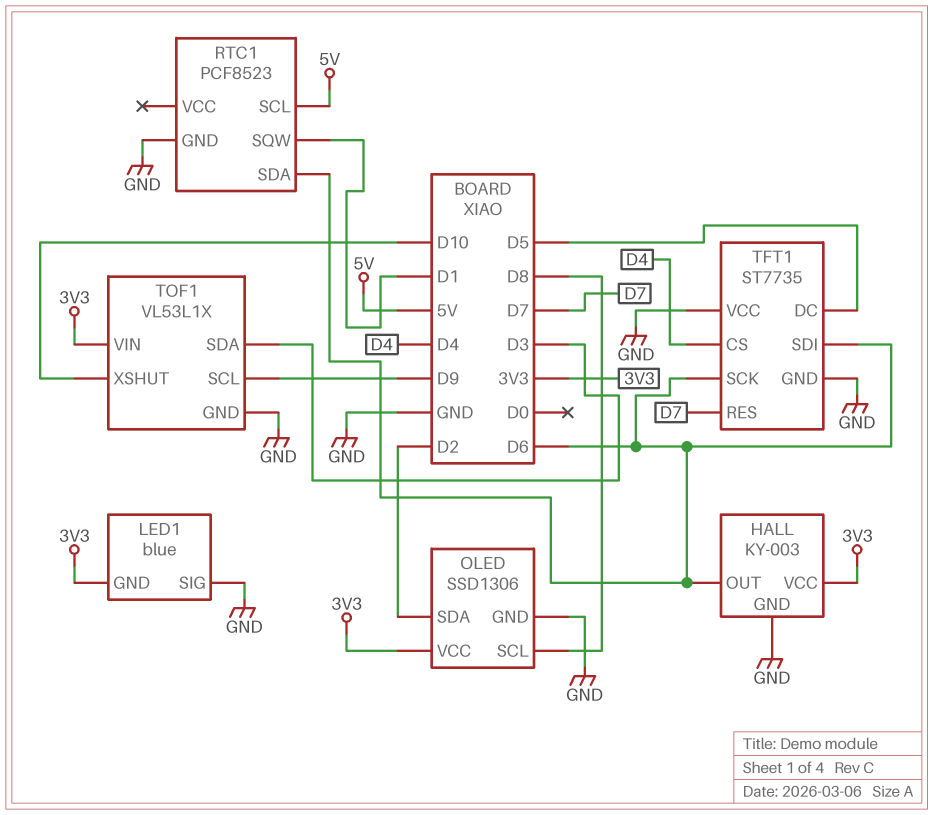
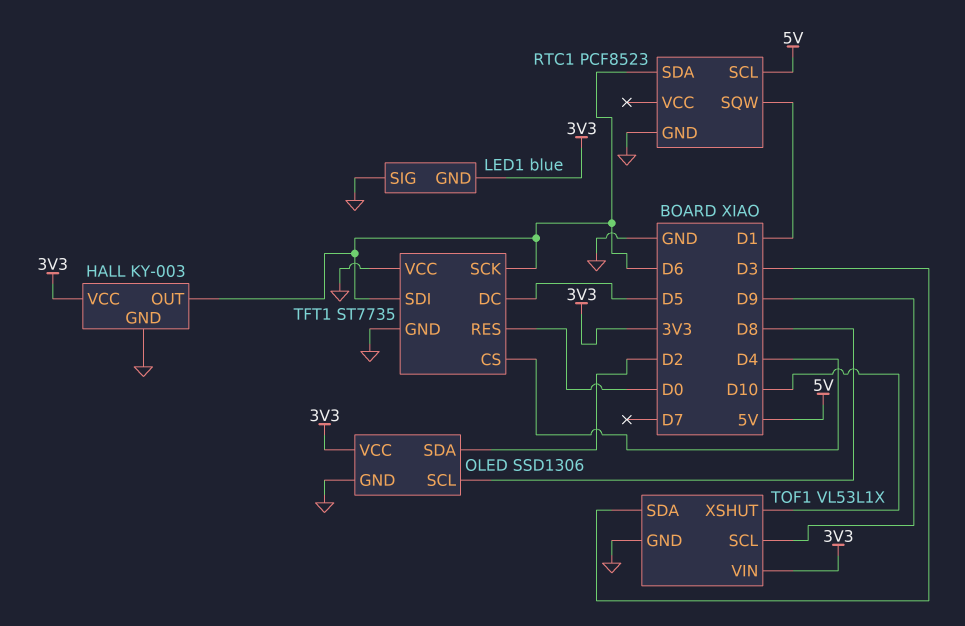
TFT1 pin RES: D7 -> D0

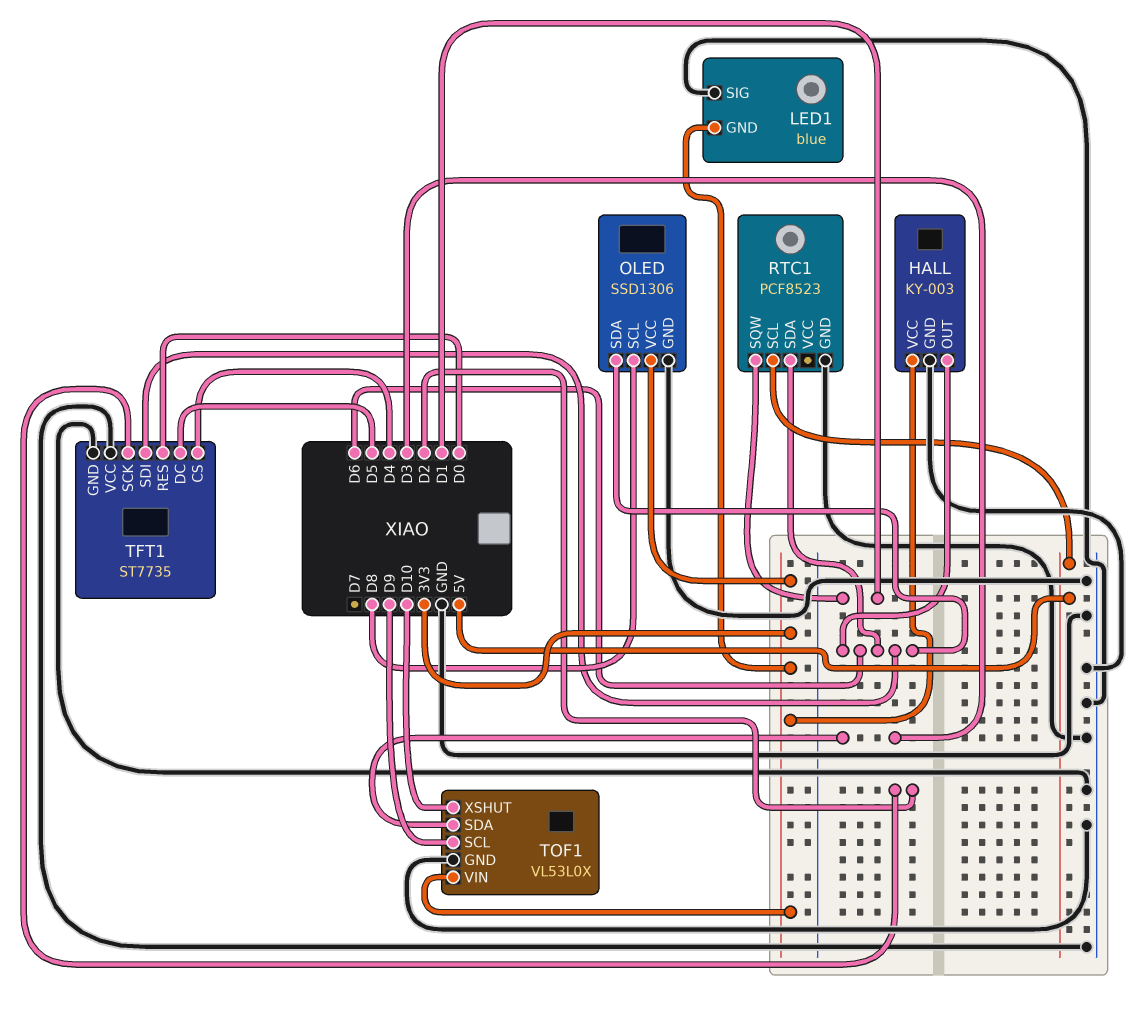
OLED pin SDA: D2 -> D6
TFT1 pin SCK: D6 -> D2
TOF1: VL53L1X -> VL53L0X

